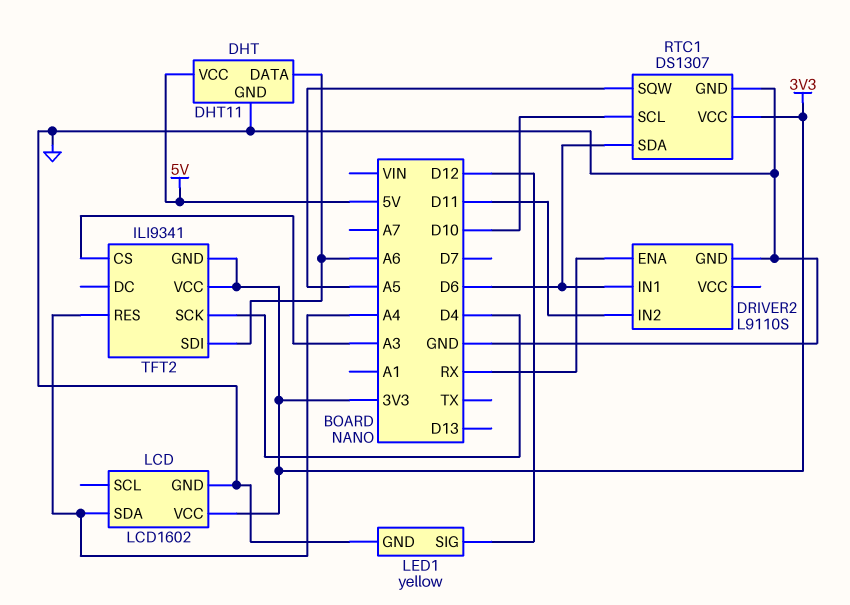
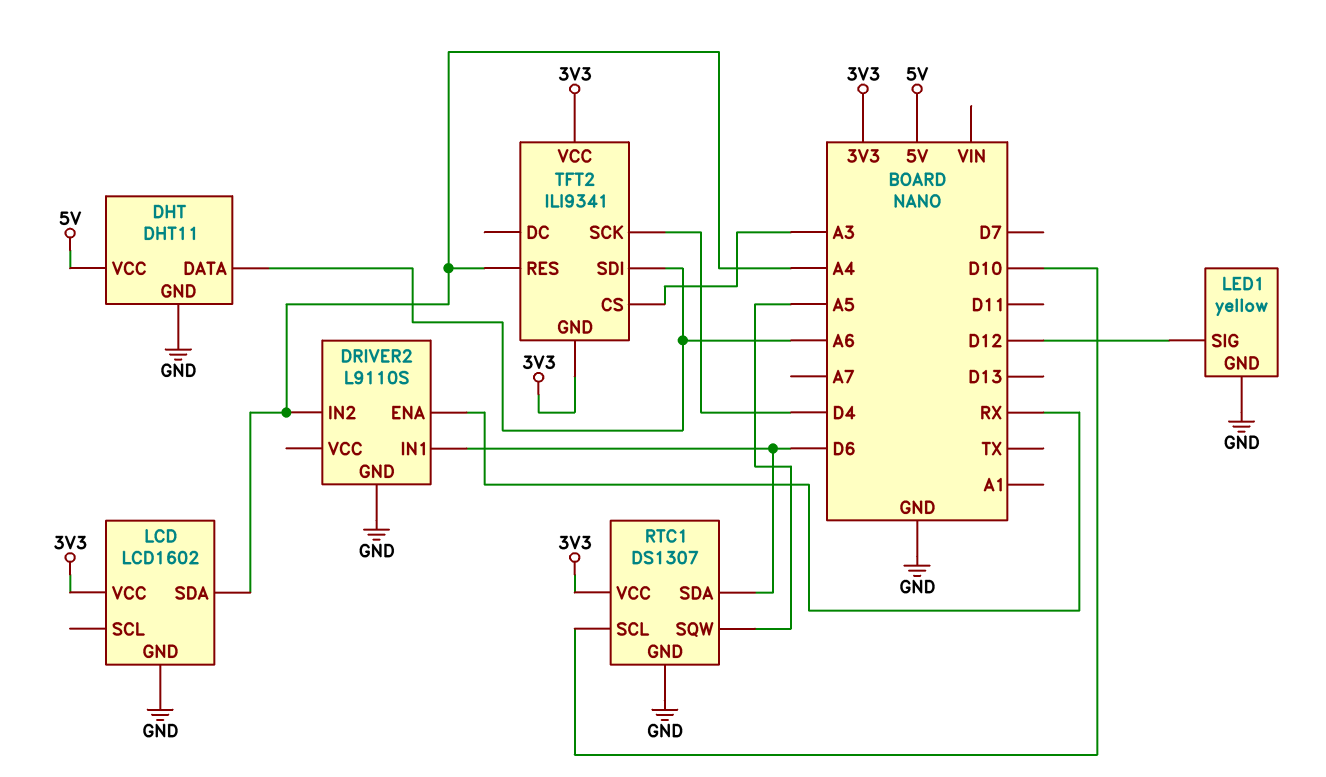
DRIVER2 pin IN2: D11 -> A4

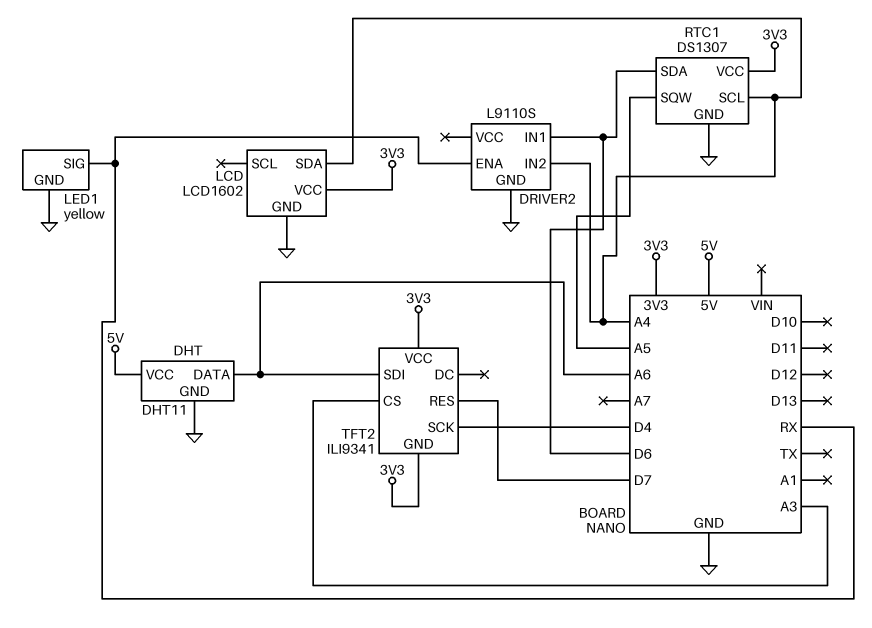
LED1 pin SIG: D12 -> RX
RTC1 pin SCL: D10 -> A4
TFT2 pin RES: A4 -> D7

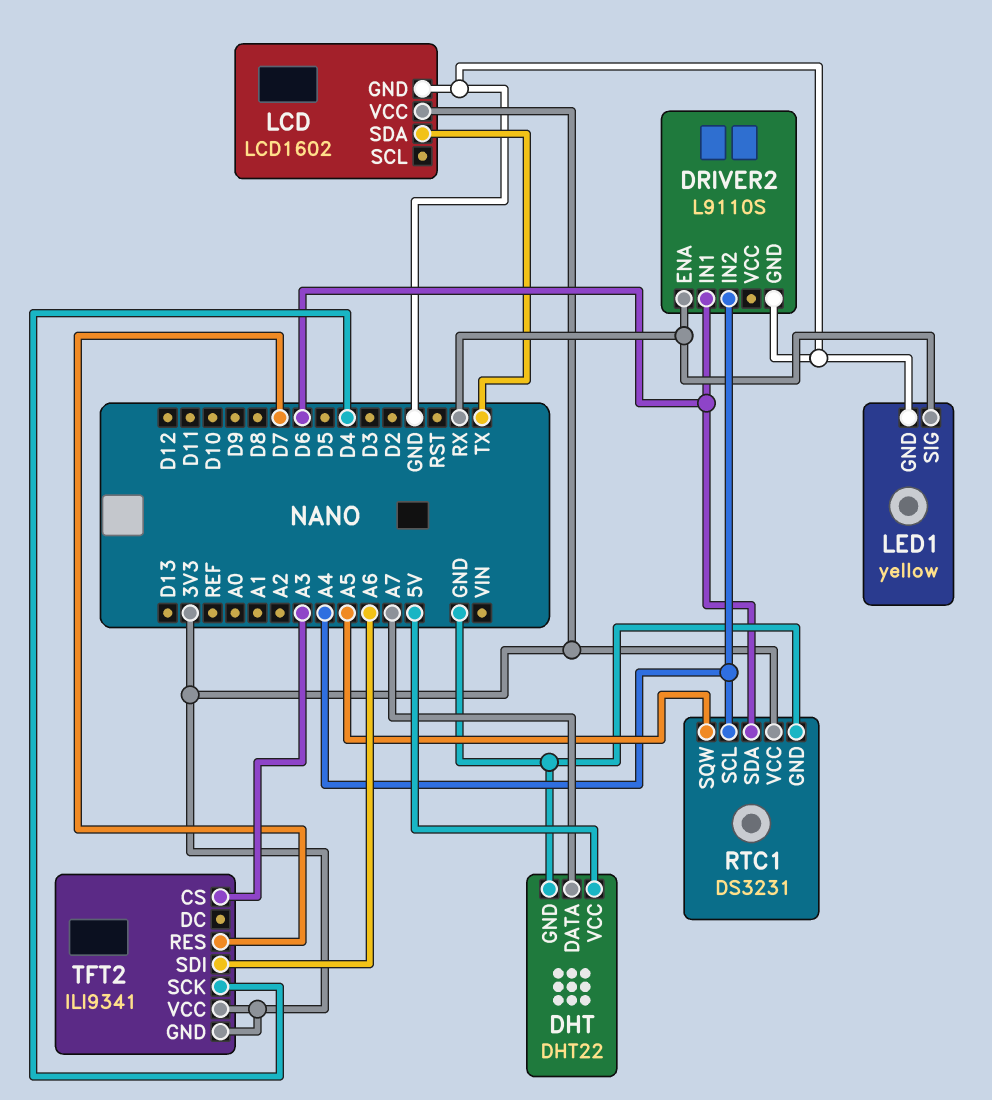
DHT: DHT11 -> DHT22
DHT pin DATA: A6 -> A7
LCD pin SDA: A4 -> TX
RTC1: DS1307 -> DS3231

